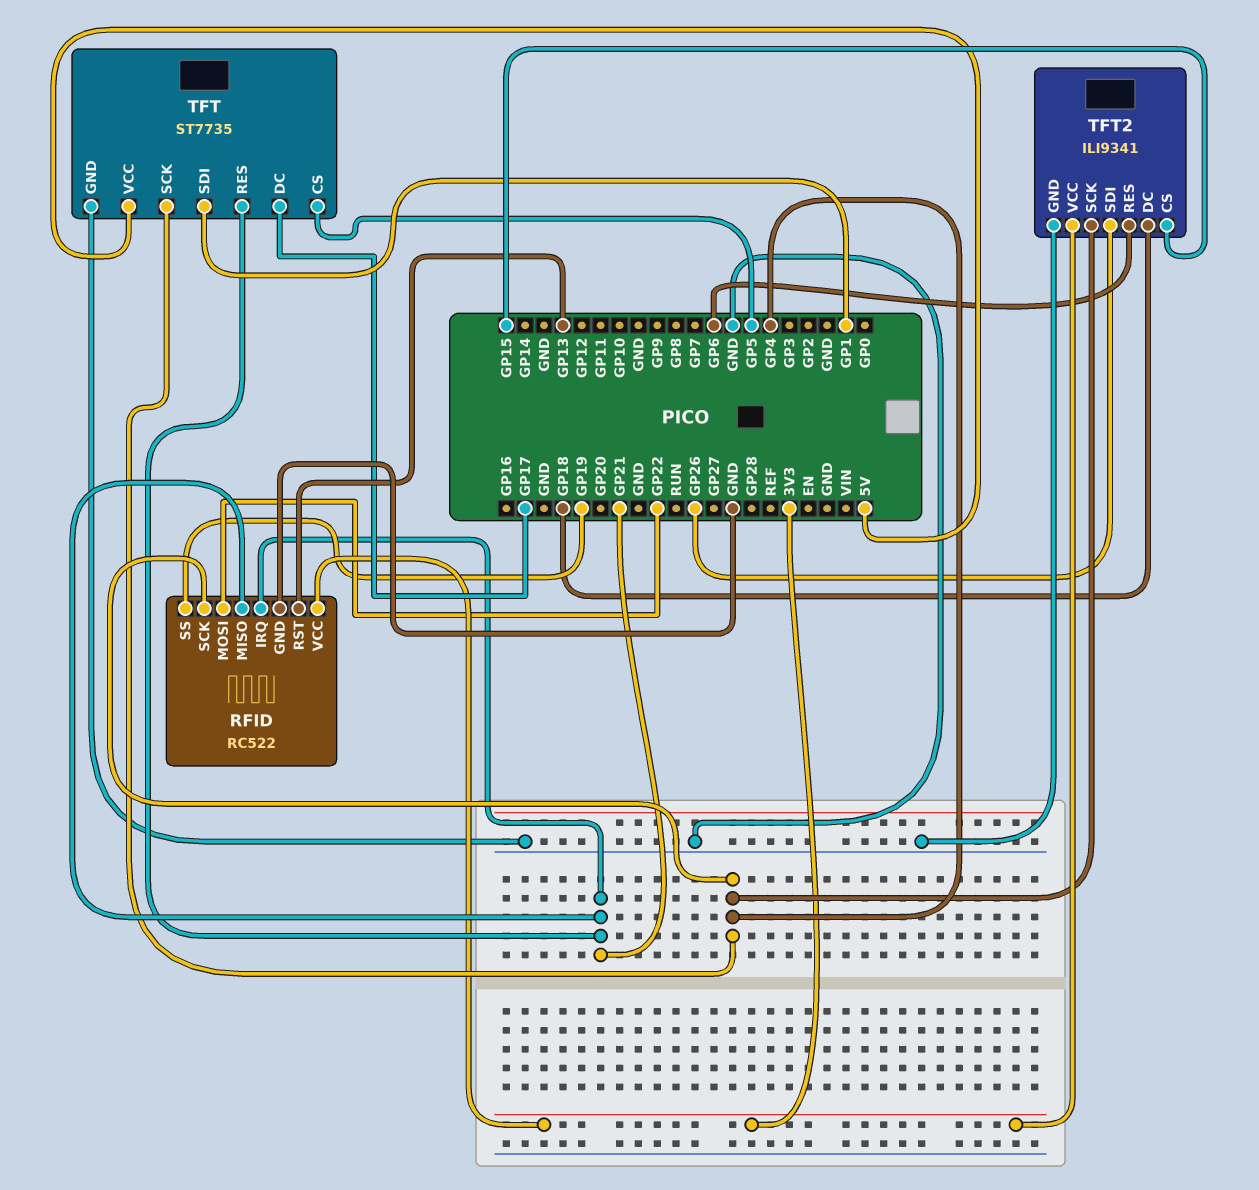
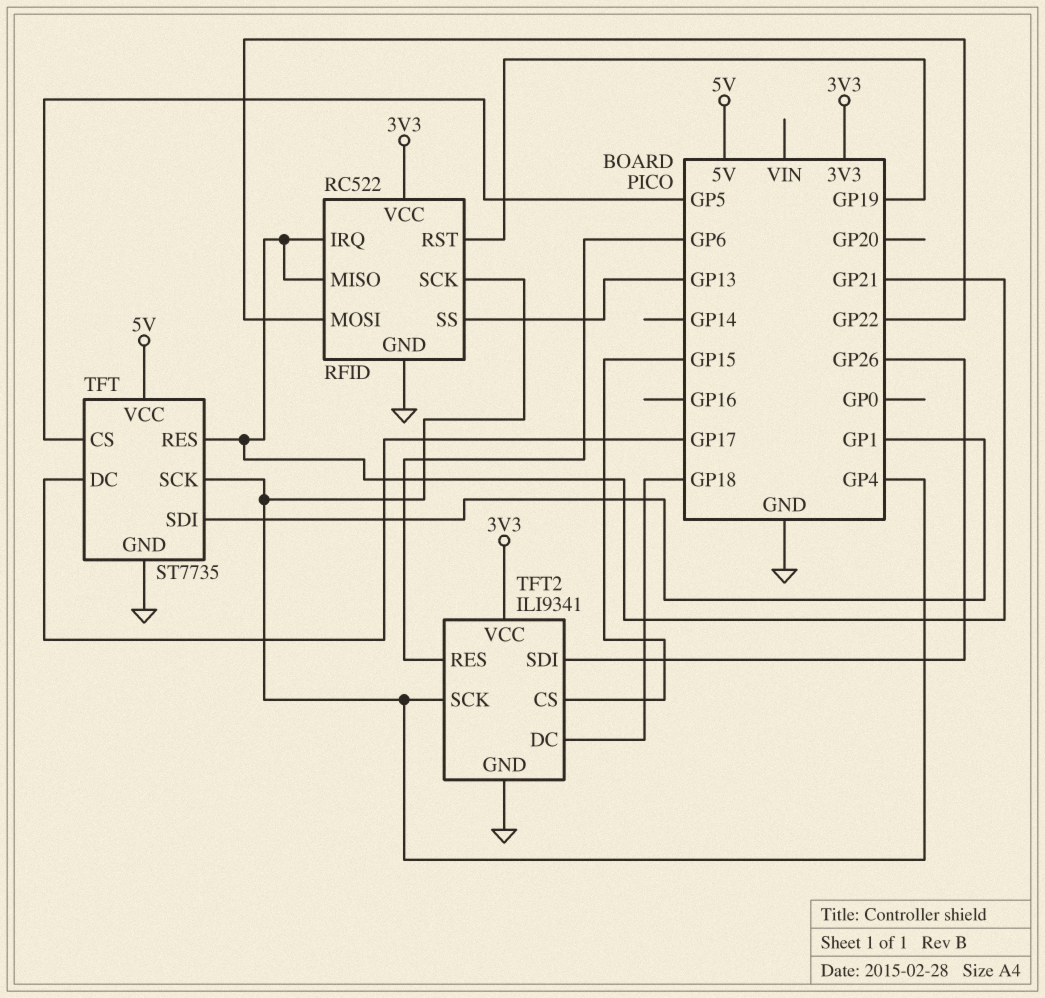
RFID pin RST: GP13 -> GP19
RFID pin SS: GP19 -> GP13

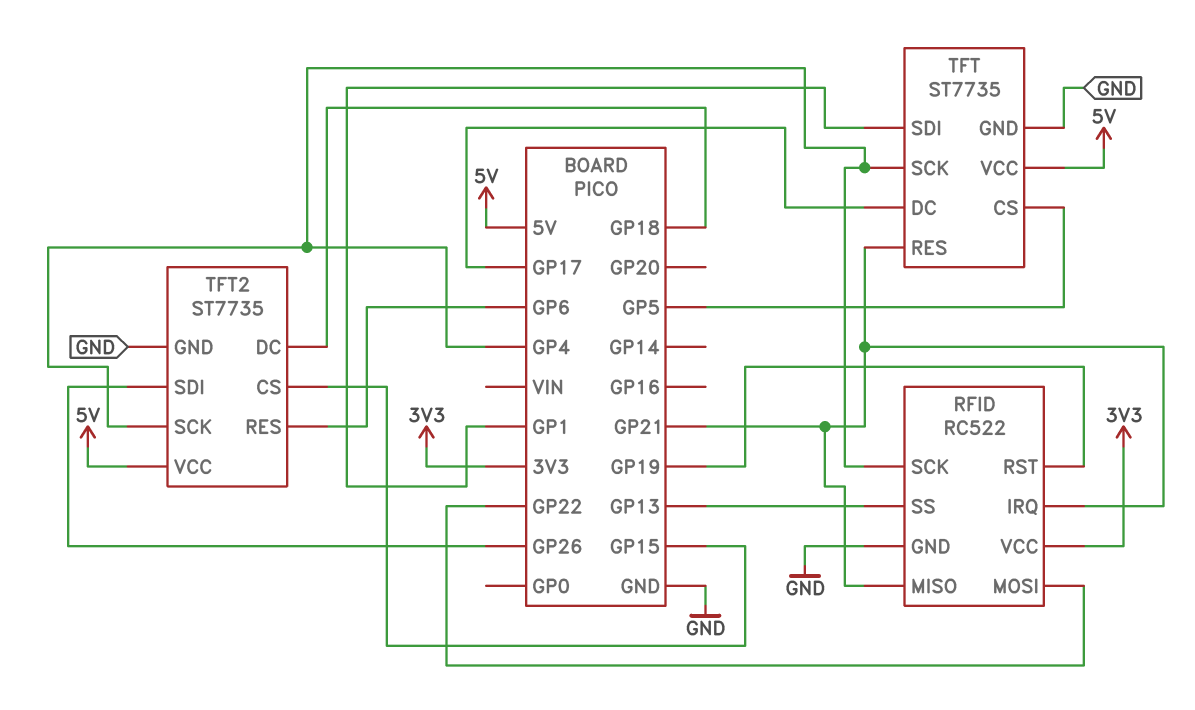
TFT2: ILI9341 -> ST7735
TFT2 pin VCC: 3V3 -> 5V

